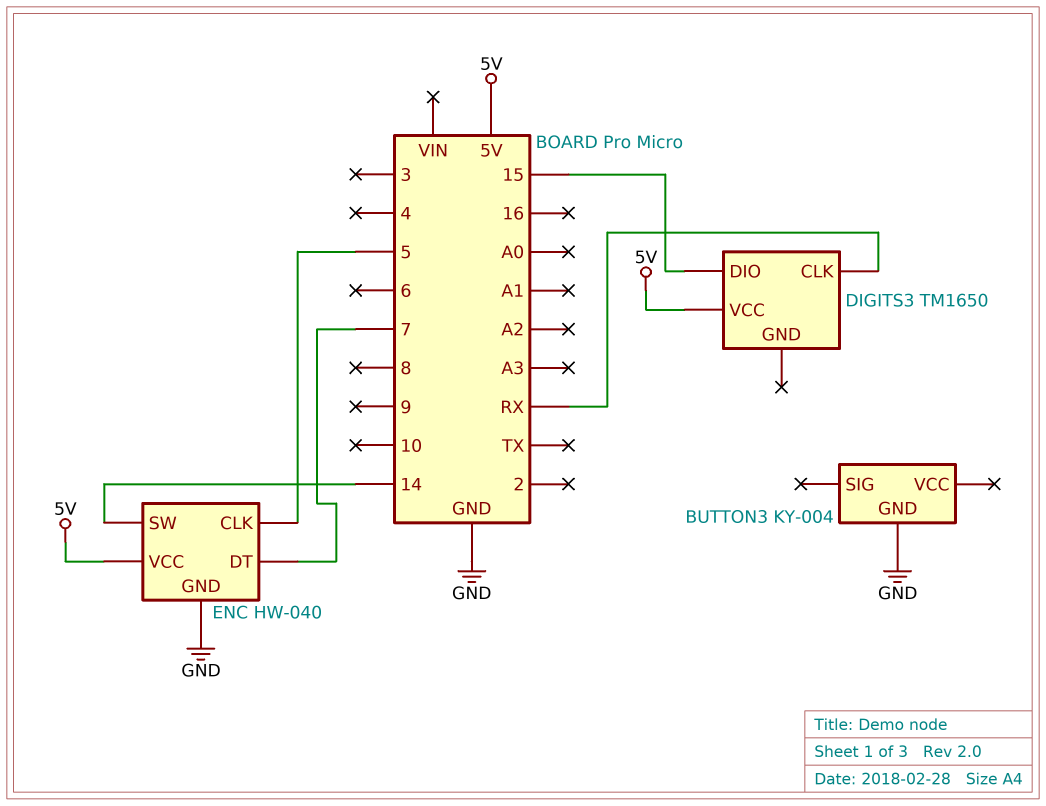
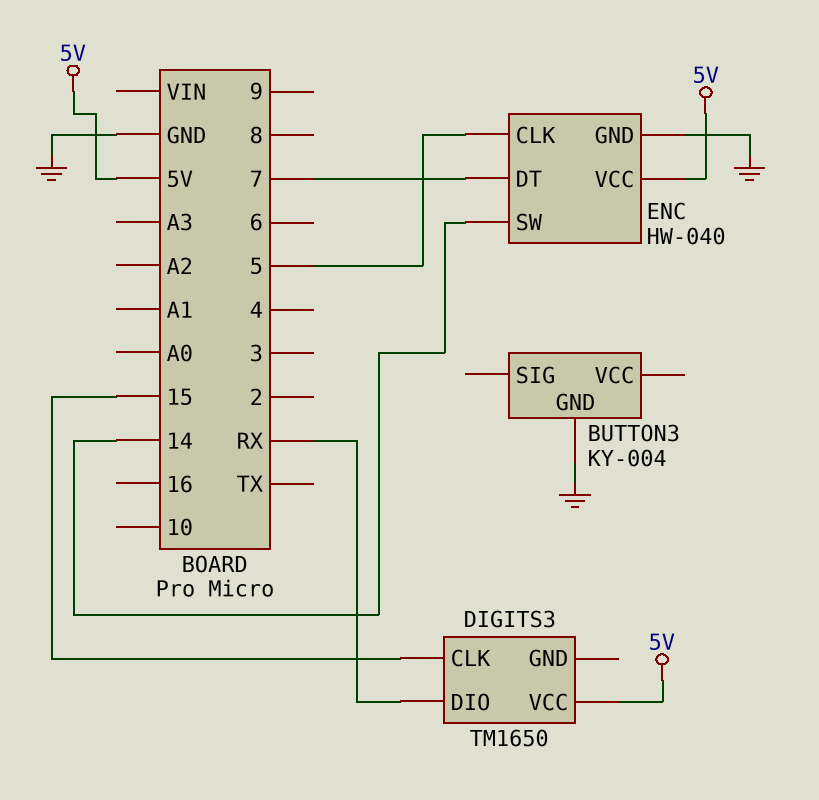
DIGITS3 pin CLK: RX -> 15
DIGITS3 pin DIO: 15 -> RX

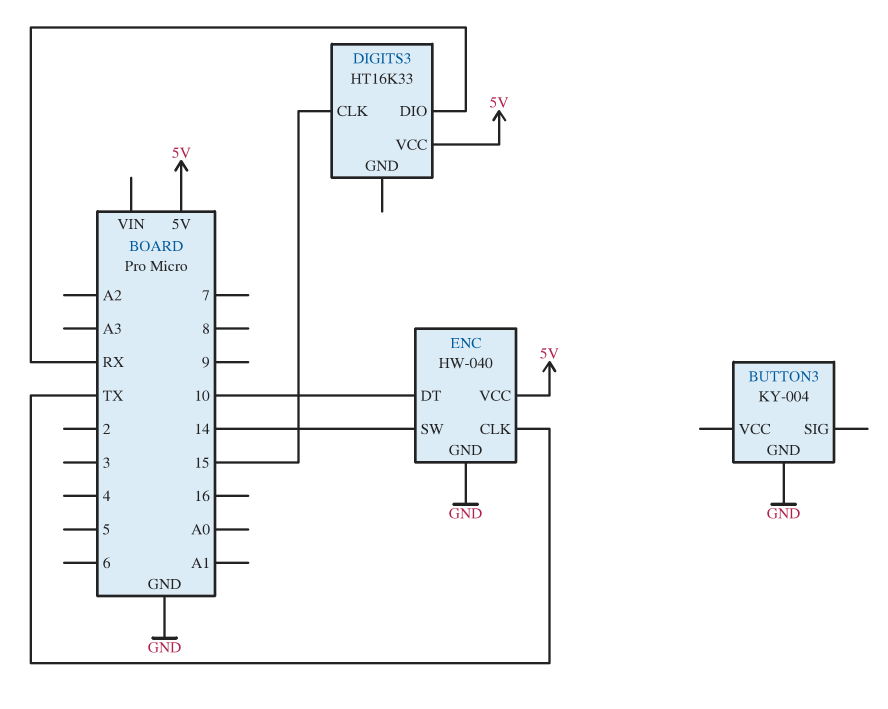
DIGITS3: TM1650 -> HT16K33
ENC pin CLK: 5 -> TX
ENC pin DT: 7 -> 10

